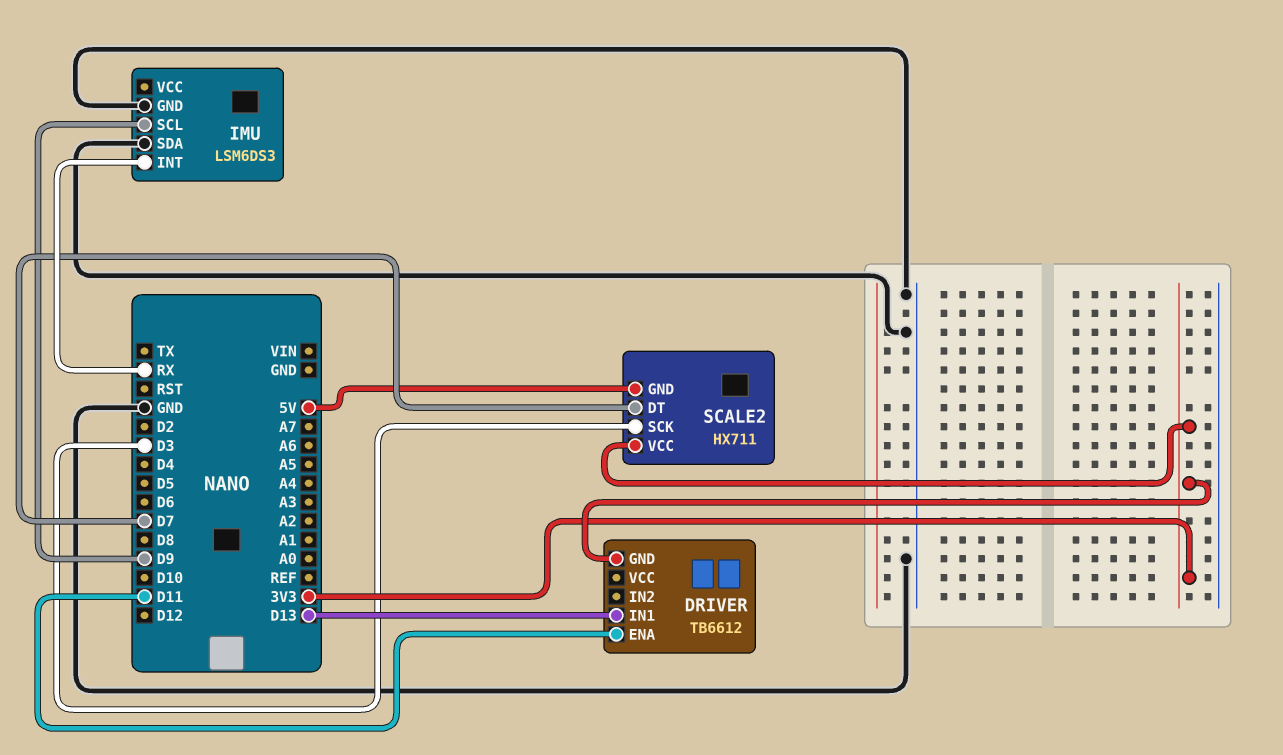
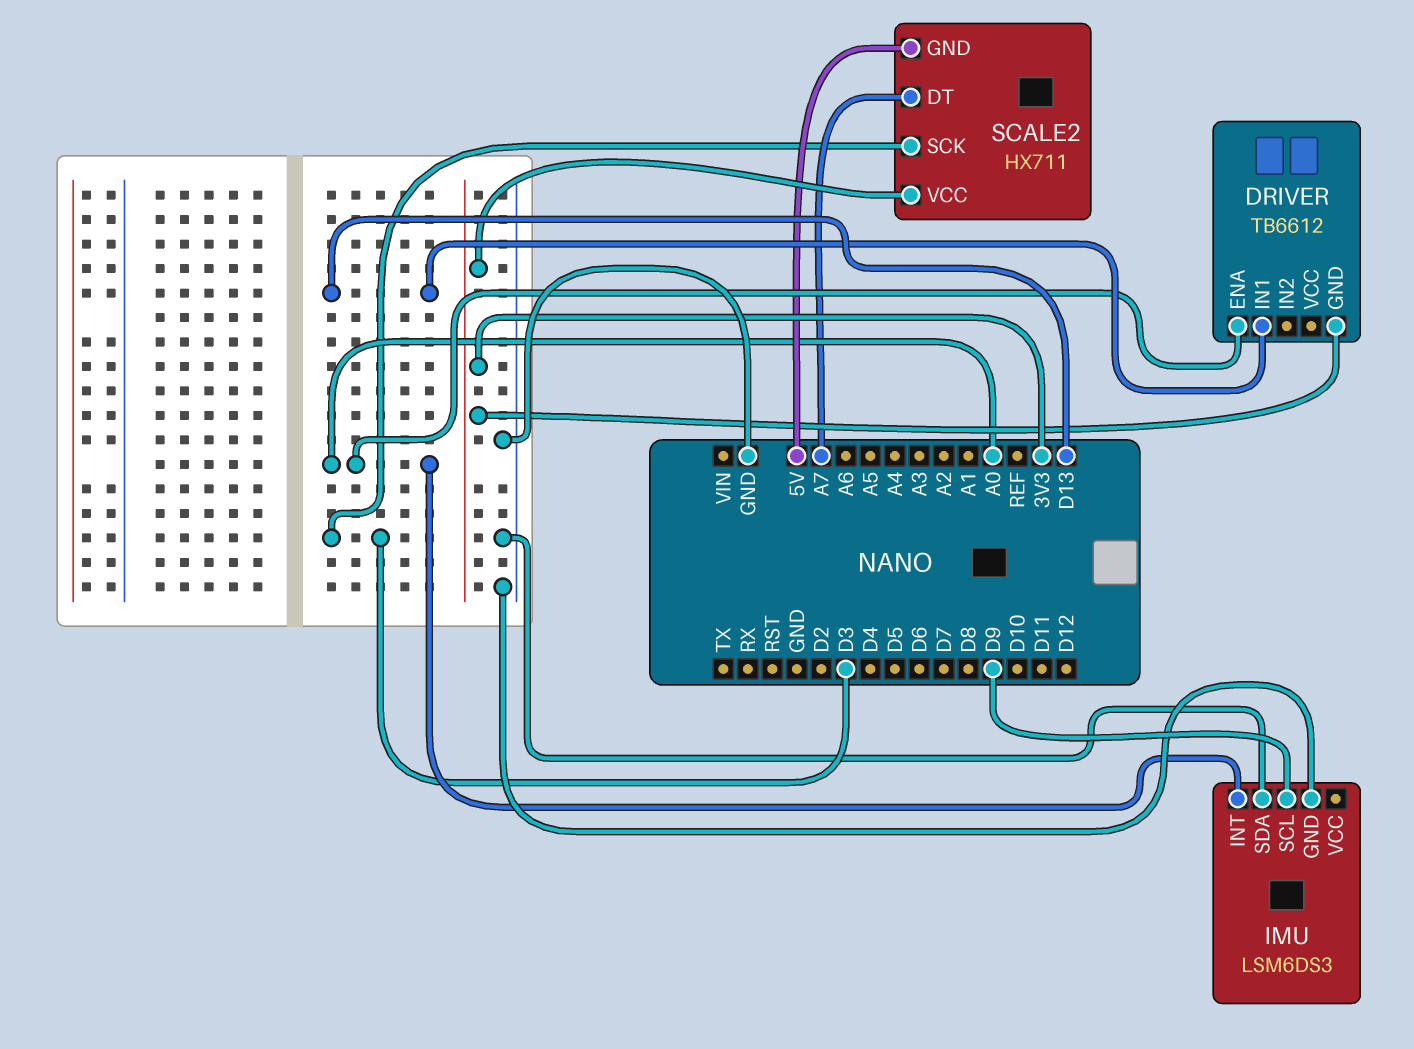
DRIVER pin ENA: D11 -> A0
IMU pin INT: RX -> A0
SCALE2 pin DT: D7 -> A7

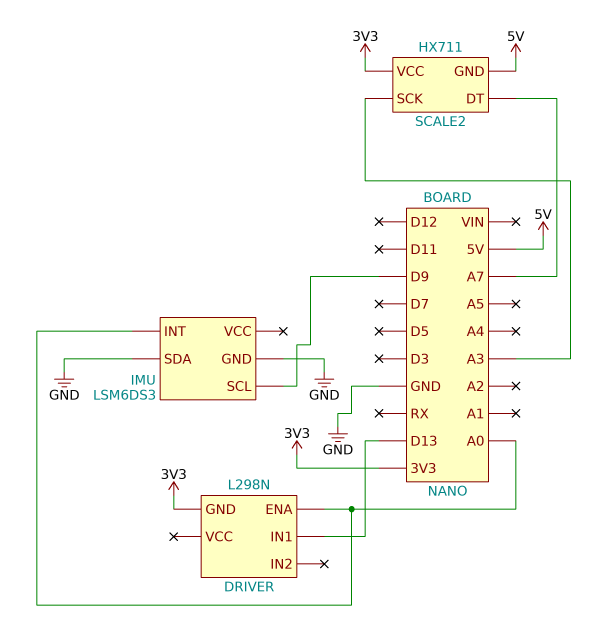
DRIVER: TB6612 -> L298N
SCALE2 pin SCK: D3 -> A3

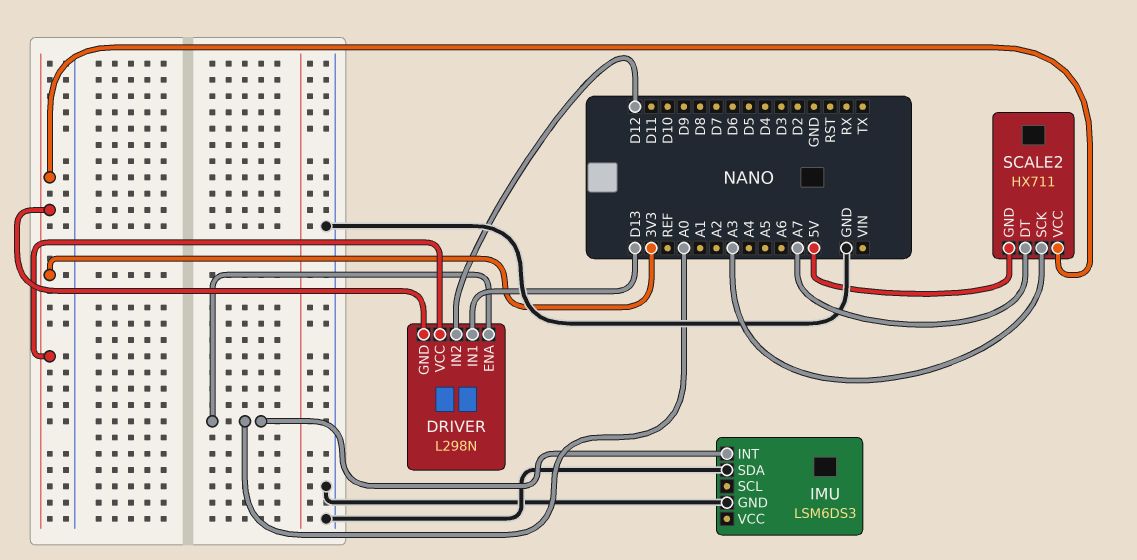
DRIVER pin IN2: none -> D12
DRIVER pin VCC: none -> 3V3
IMU pin SCL: D9 -> none

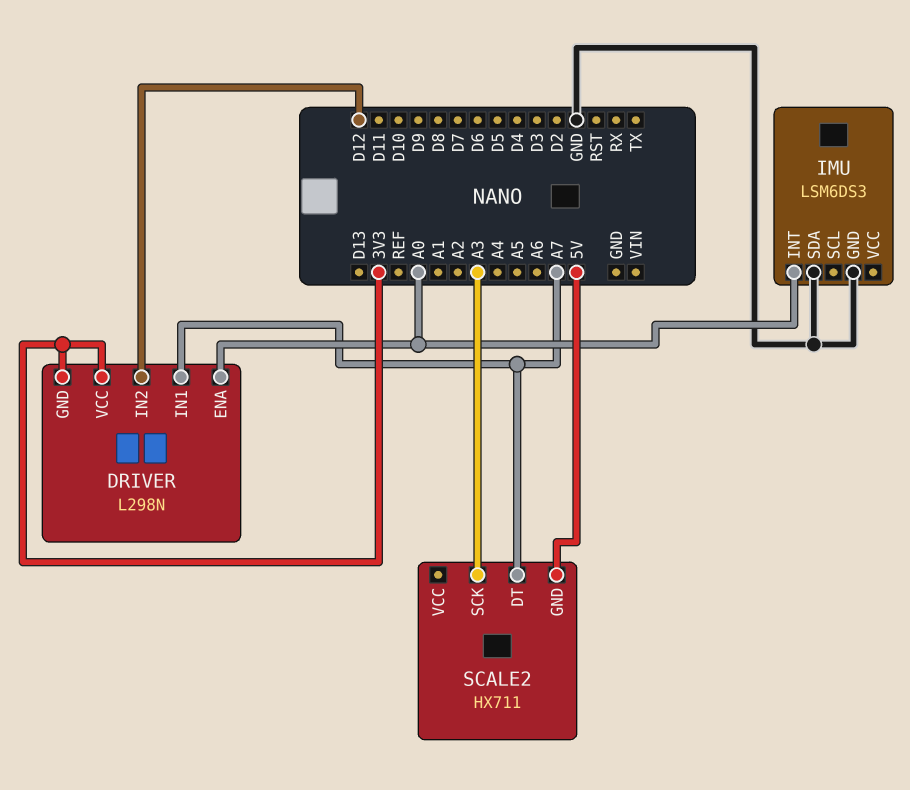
DRIVER pin IN1: D13 -> A7
SCALE2 pin VCC: 3V3 -> none

